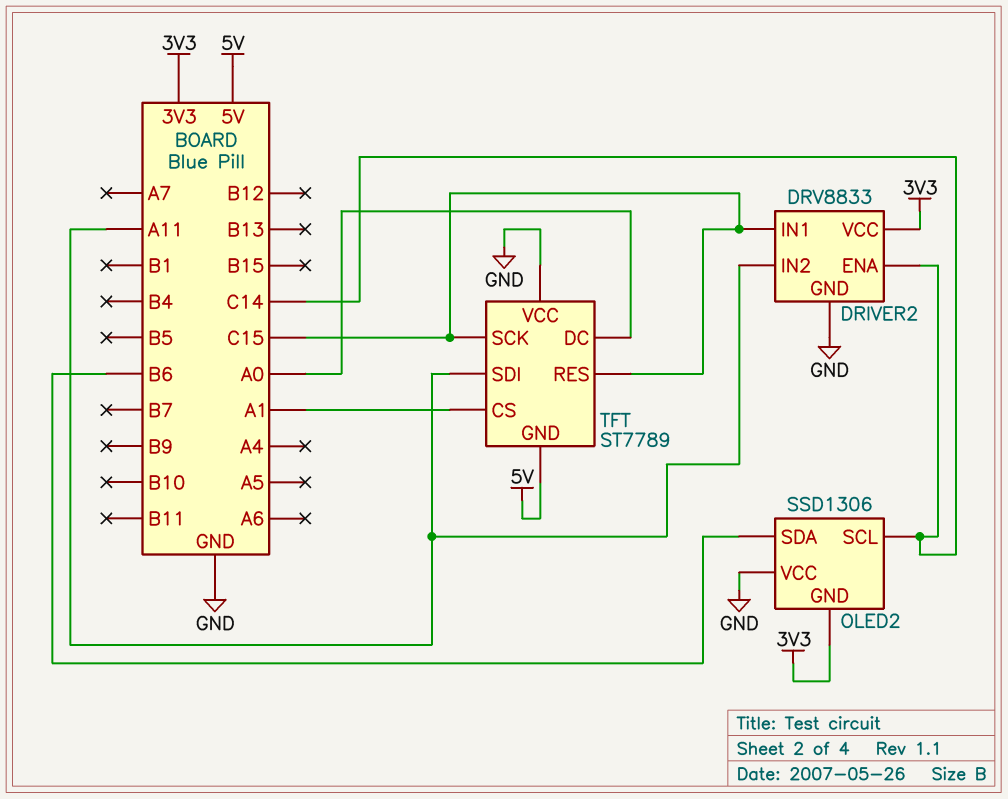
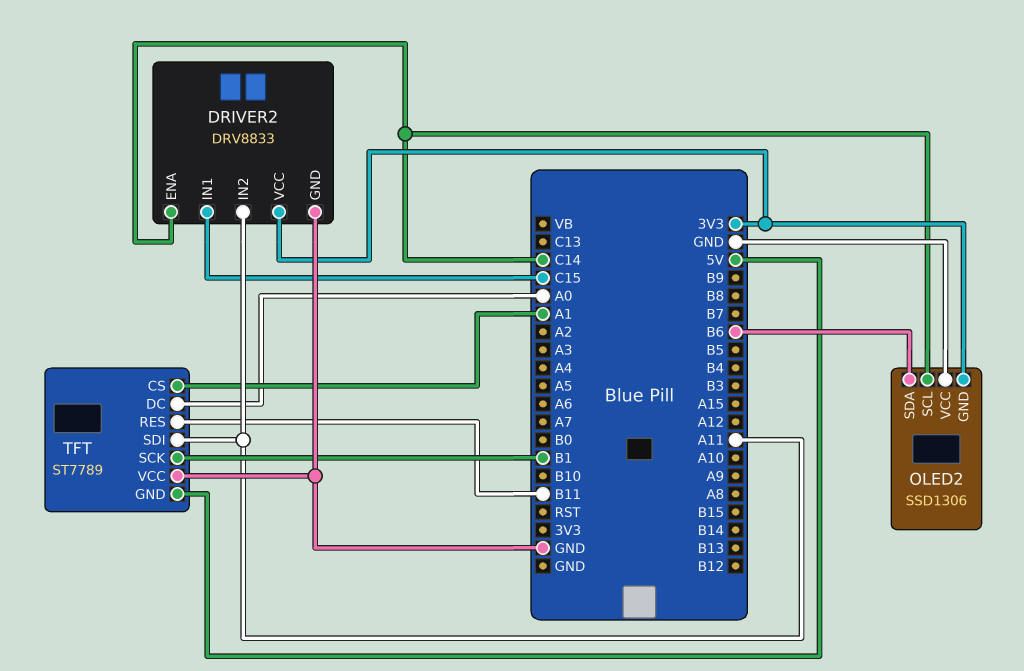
TFT pin RES: C15 -> B11
TFT pin SCK: C15 -> B1

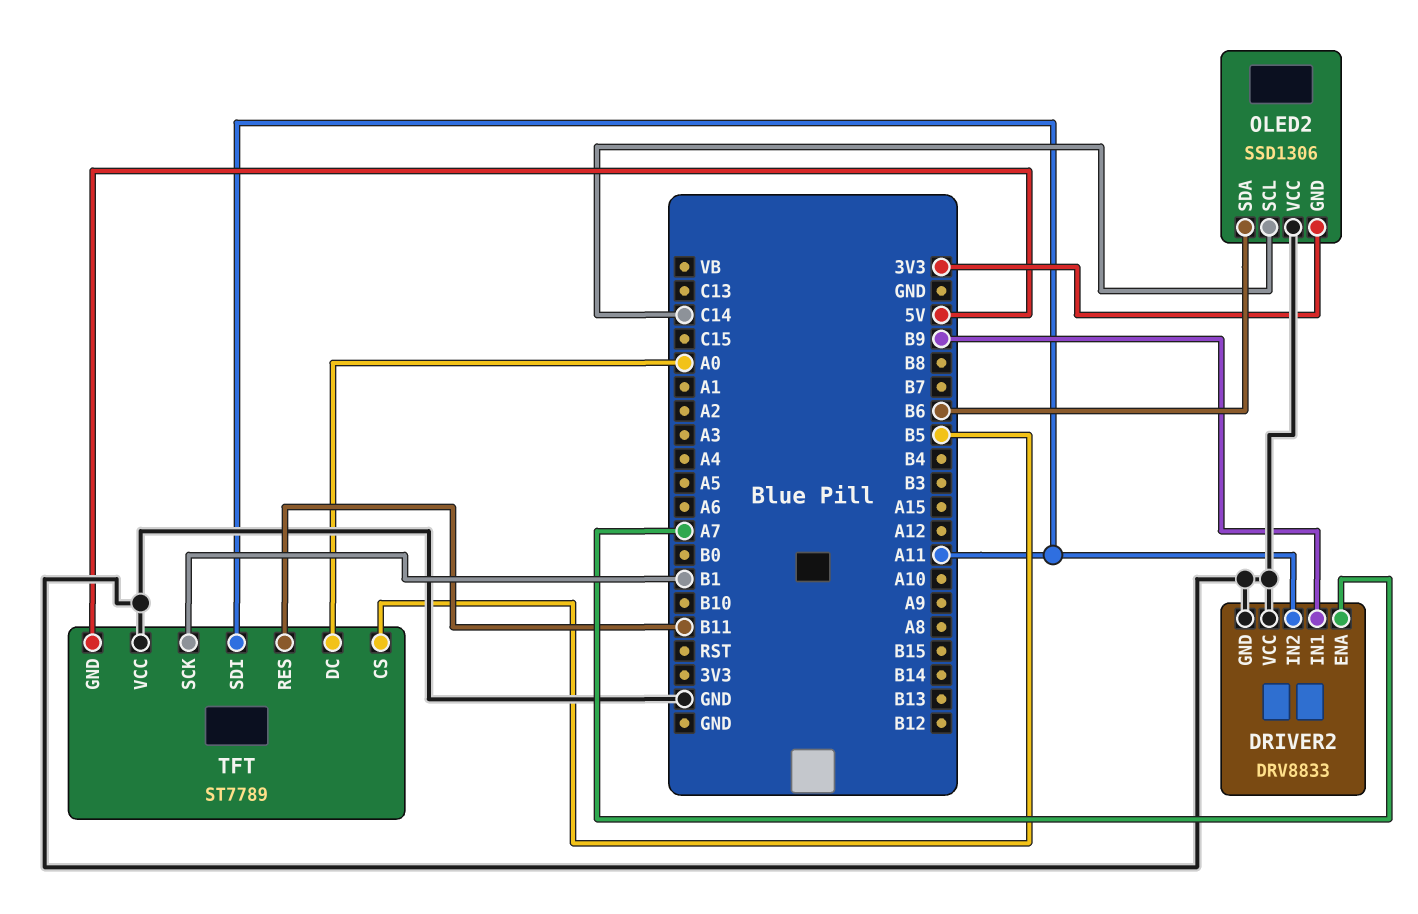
DRIVER2 pin ENA: C14 -> A7
DRIVER2 pin IN1: C15 -> B9
DRIVER2 pin VCC: 3V3 -> GND
TFT pin CS: A1 -> B5

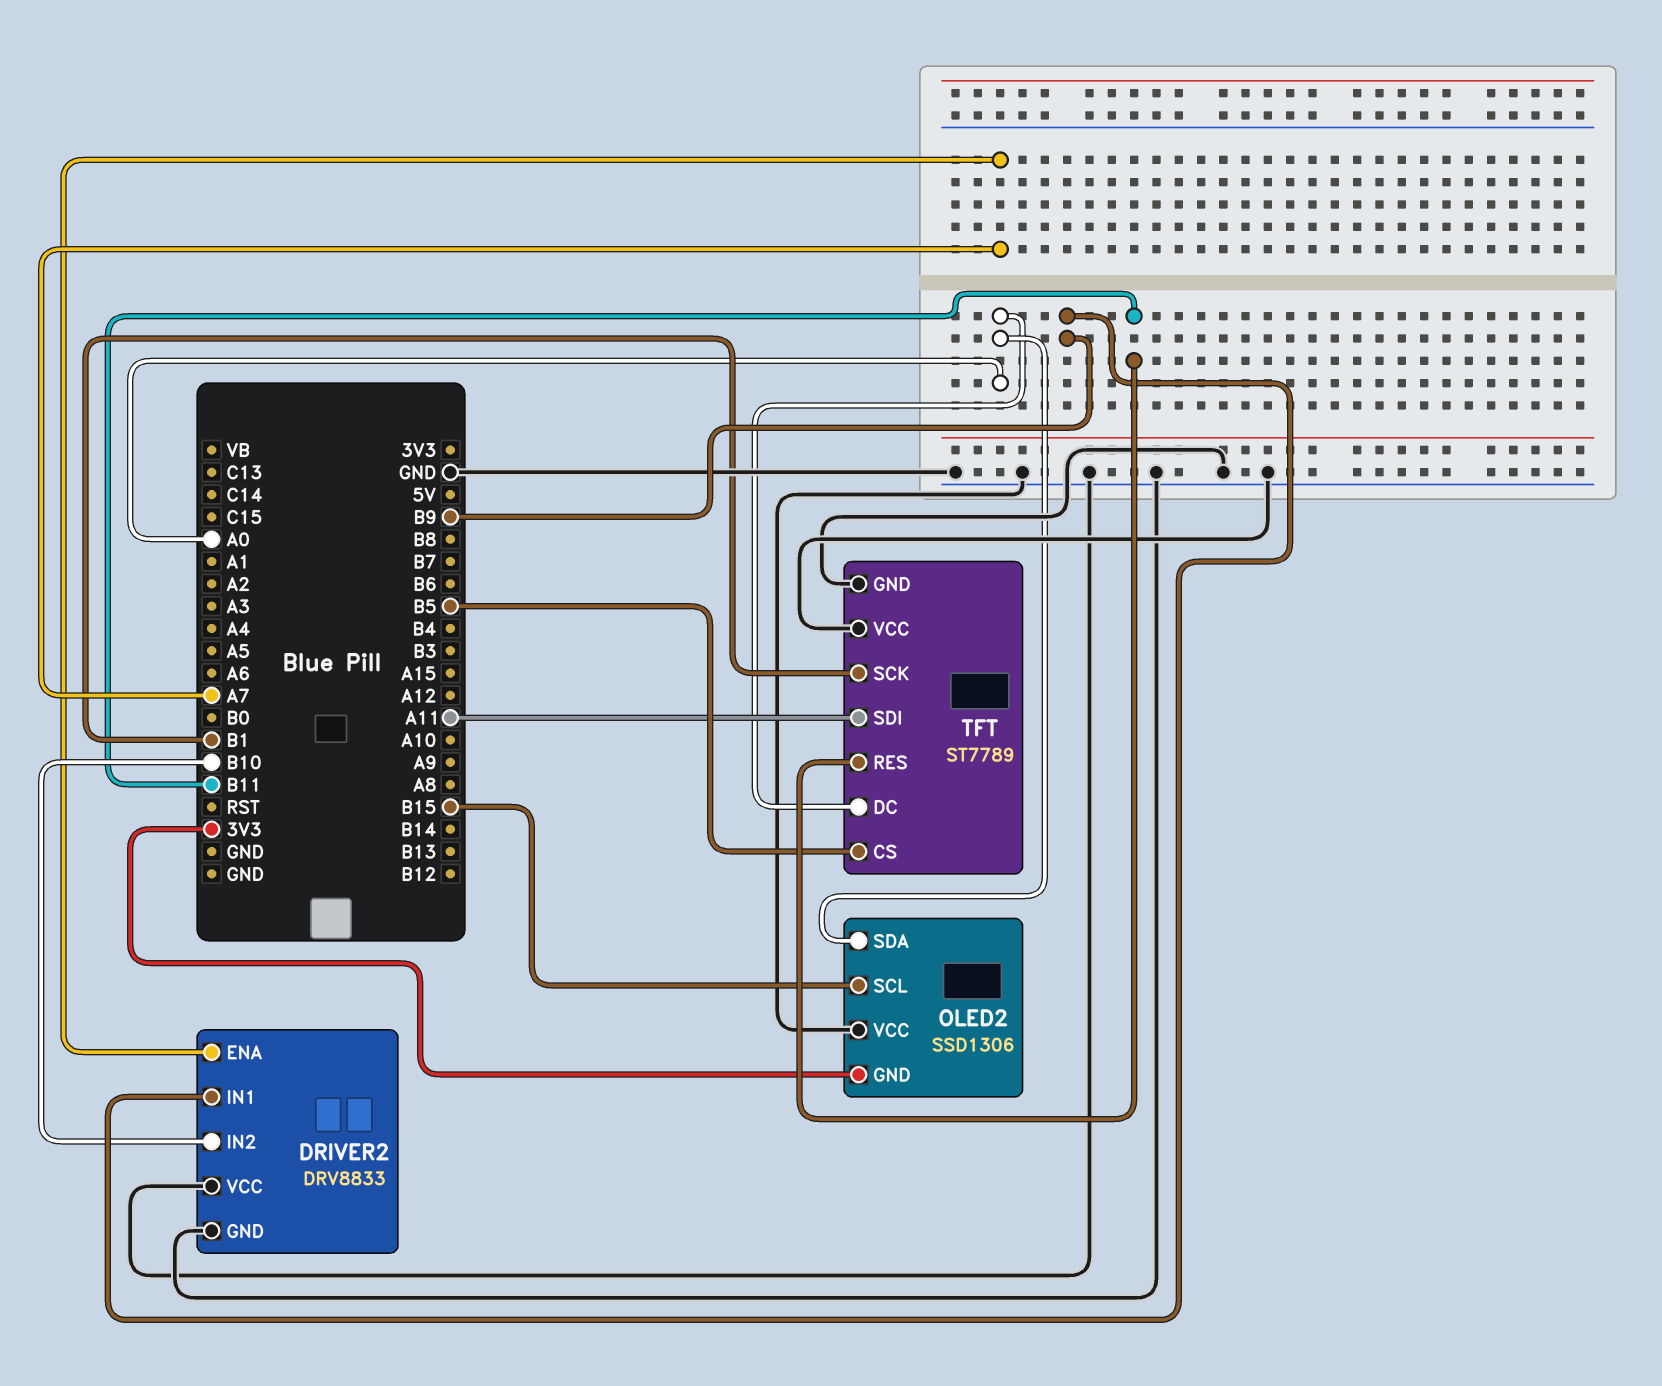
DRIVER2 pin IN2: A11 -> B10
OLED2 pin SCL: C14 -> B15
OLED2 pin SDA: B6 -> A0
TFT pin GND: 5V -> GND

